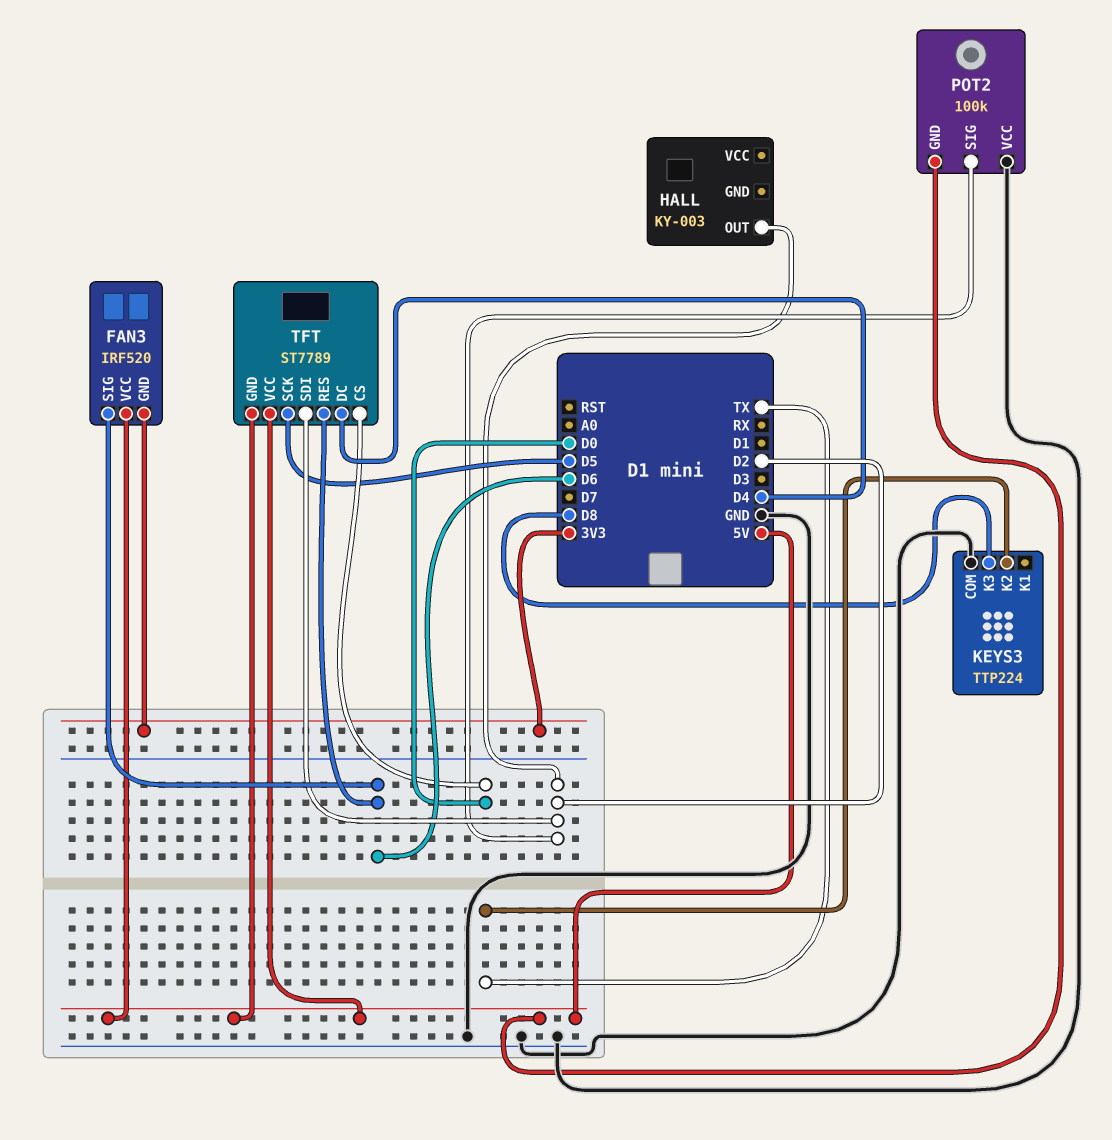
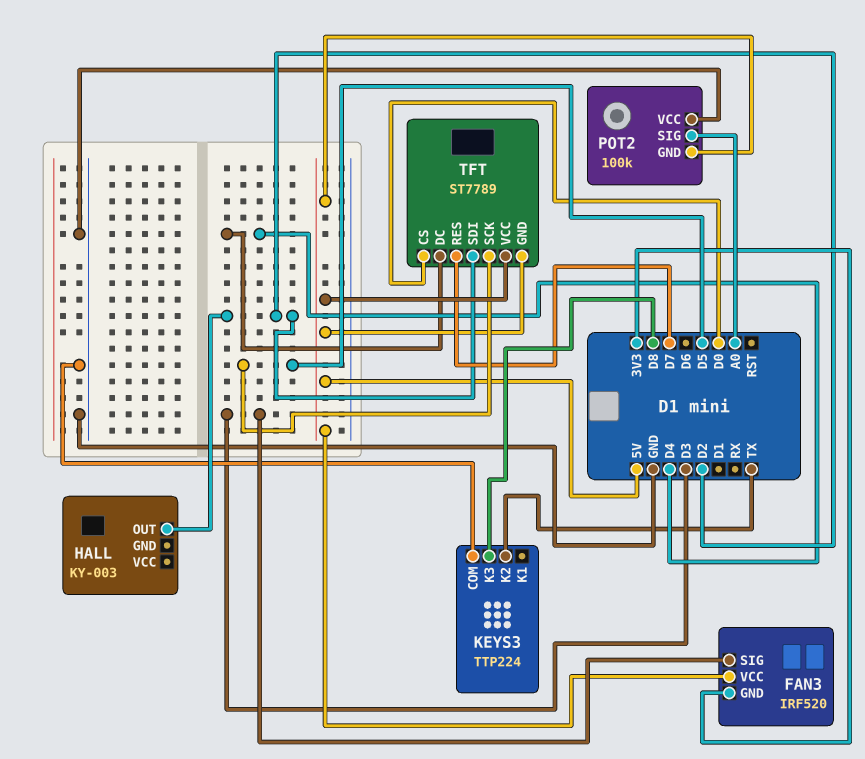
FAN3 pin SIG: D6 -> D3
POT2 pin SIG: D2 -> A0
TFT pin RES: D6 -> D7

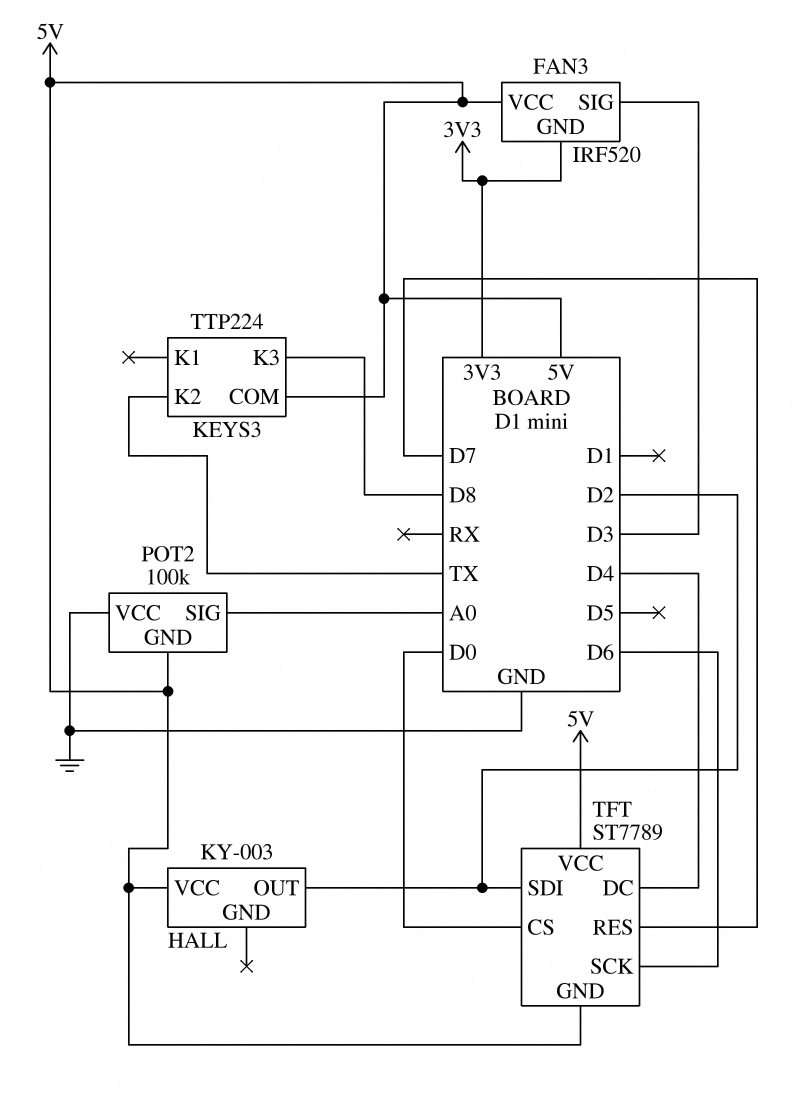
HALL pin VCC: none -> 5V
KEYS3 pin COM: GND -> 5V
TFT pin SCK: D5 -> D6

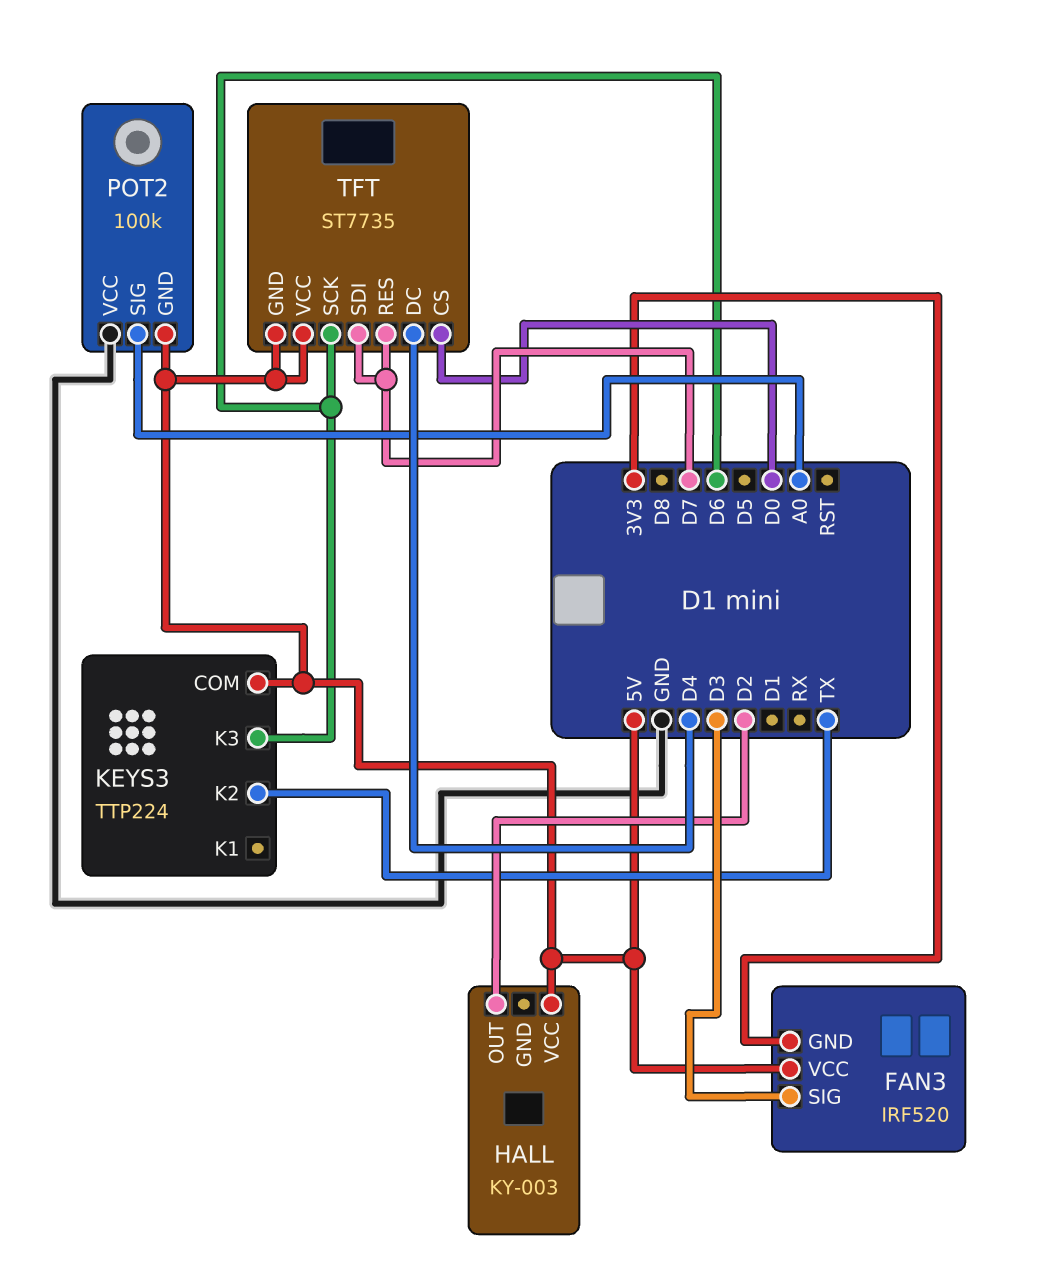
KEYS3 pin K3: D8 -> D6
TFT: ST7789 -> ST7735
TFT pin SDI: D2 -> D7

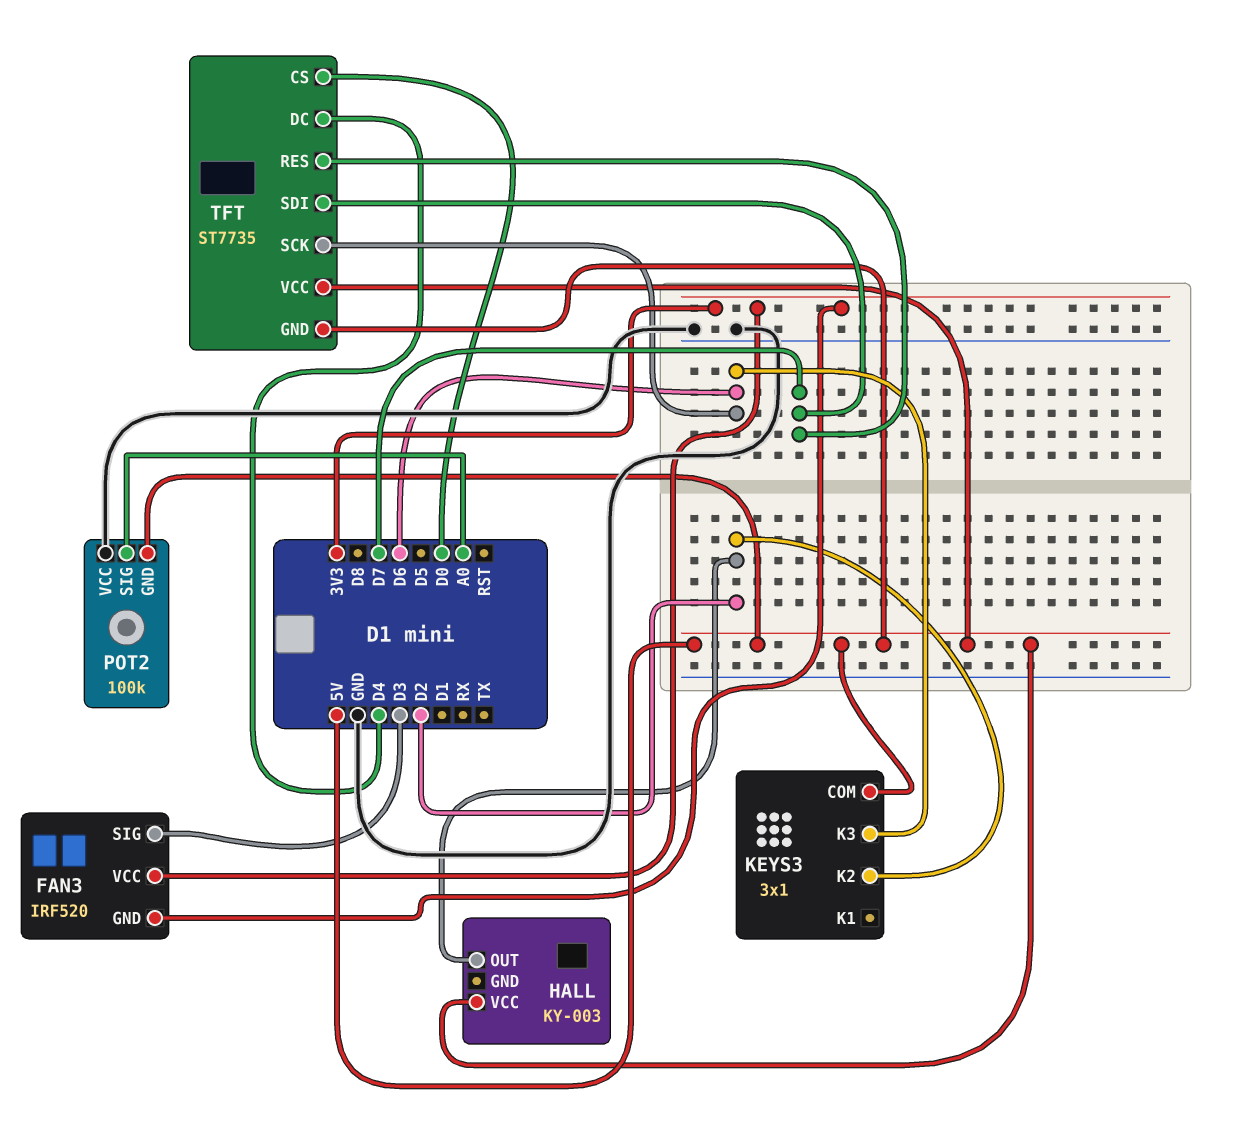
FAN3 pin VCC: 5V -> 3V3
KEYS3: TTP224 -> 3x1
KEYS3 pin K2: TX -> D2

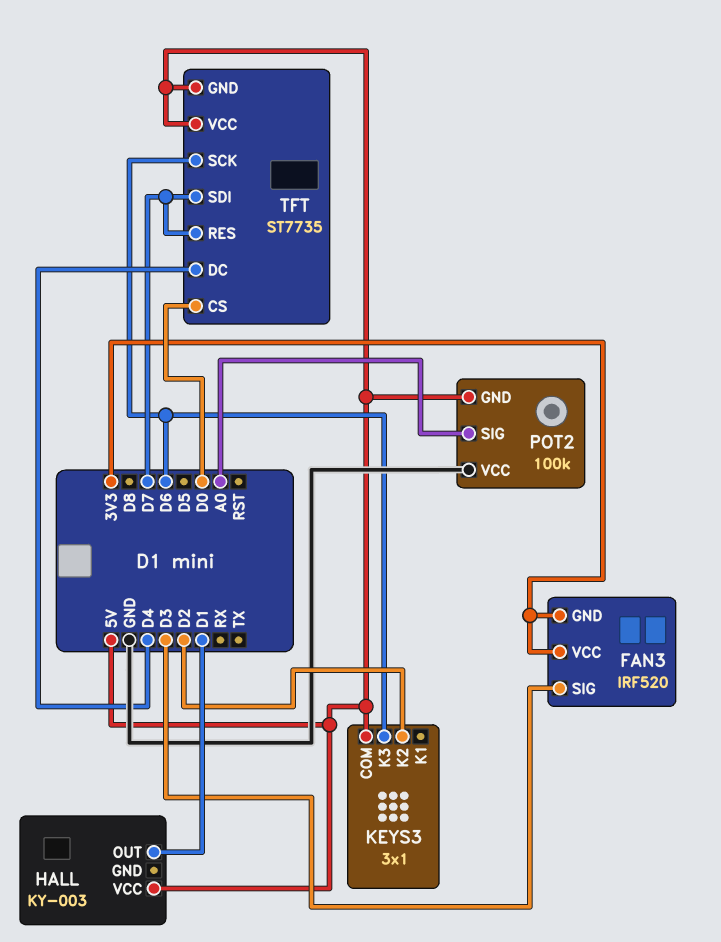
HALL pin OUT: D2 -> D1

